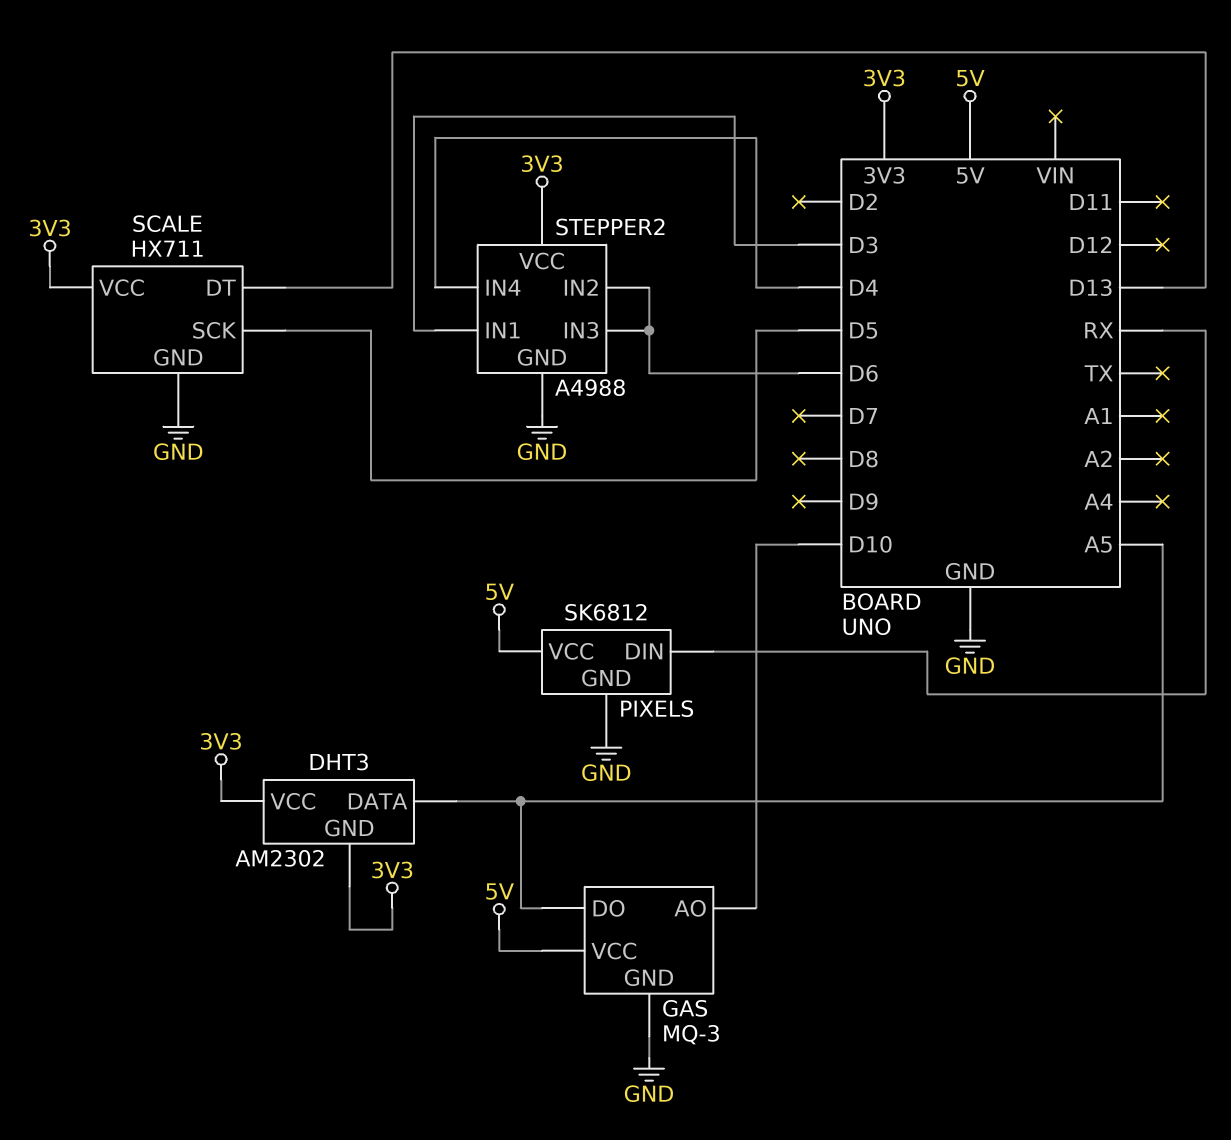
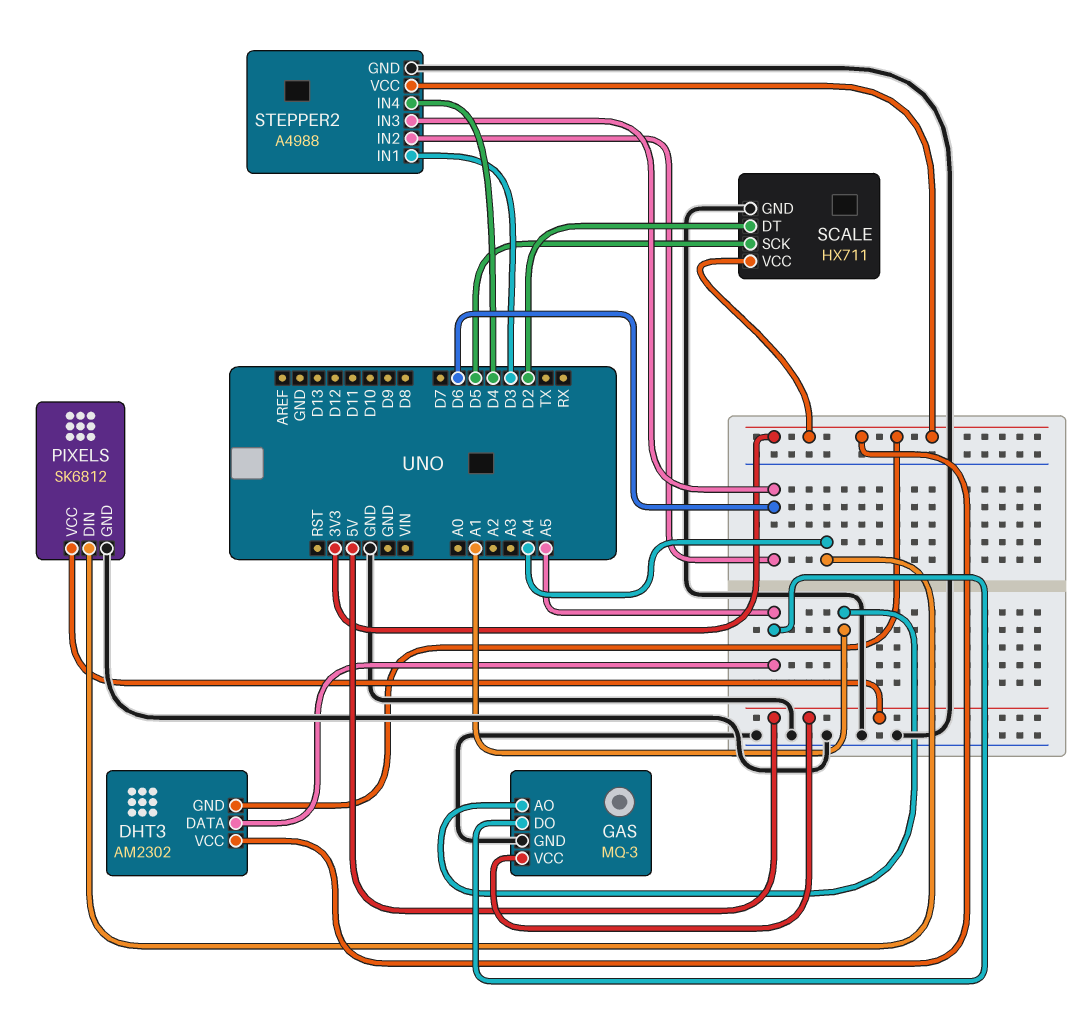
GAS pin AO: D10 -> A1
PIXELS pin DIN: RX -> A4
SCALE pin DT: D13 -> D2

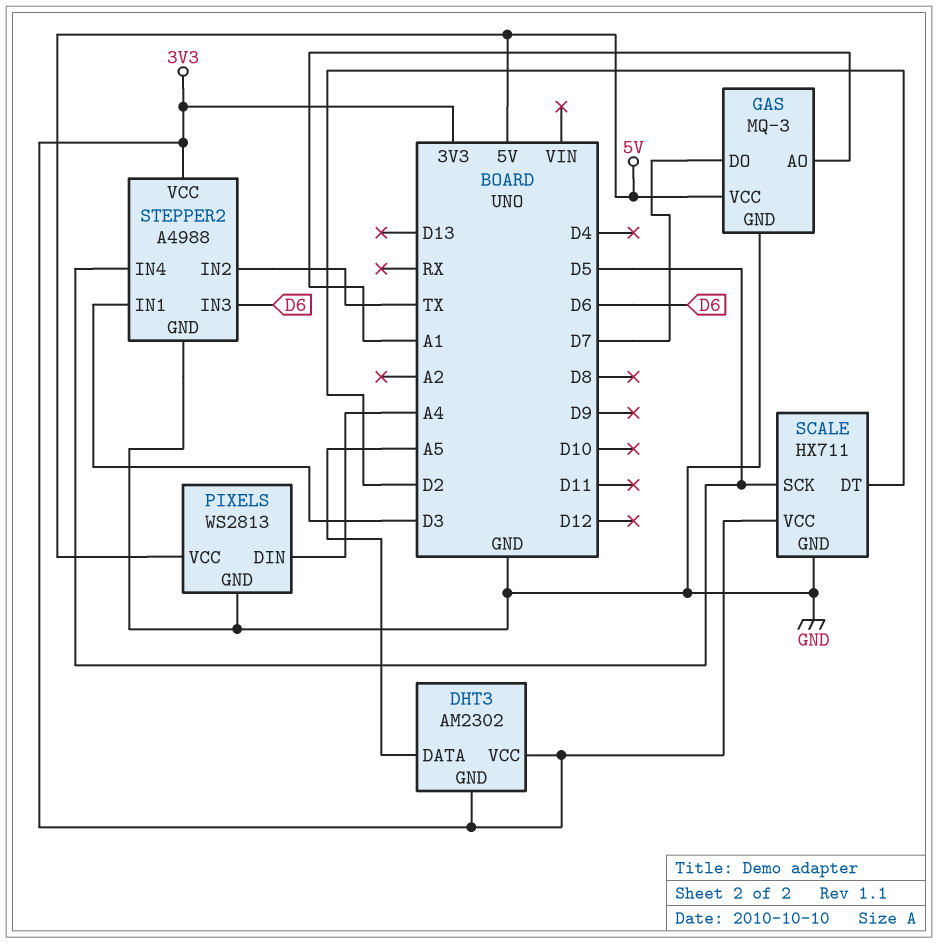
GAS pin DO: A5 -> D7
PIXELS: SK6812 -> WS2813
STEPPER2 pin IN2: D6 -> TX
STEPPER2 pin IN4: D4 -> D5

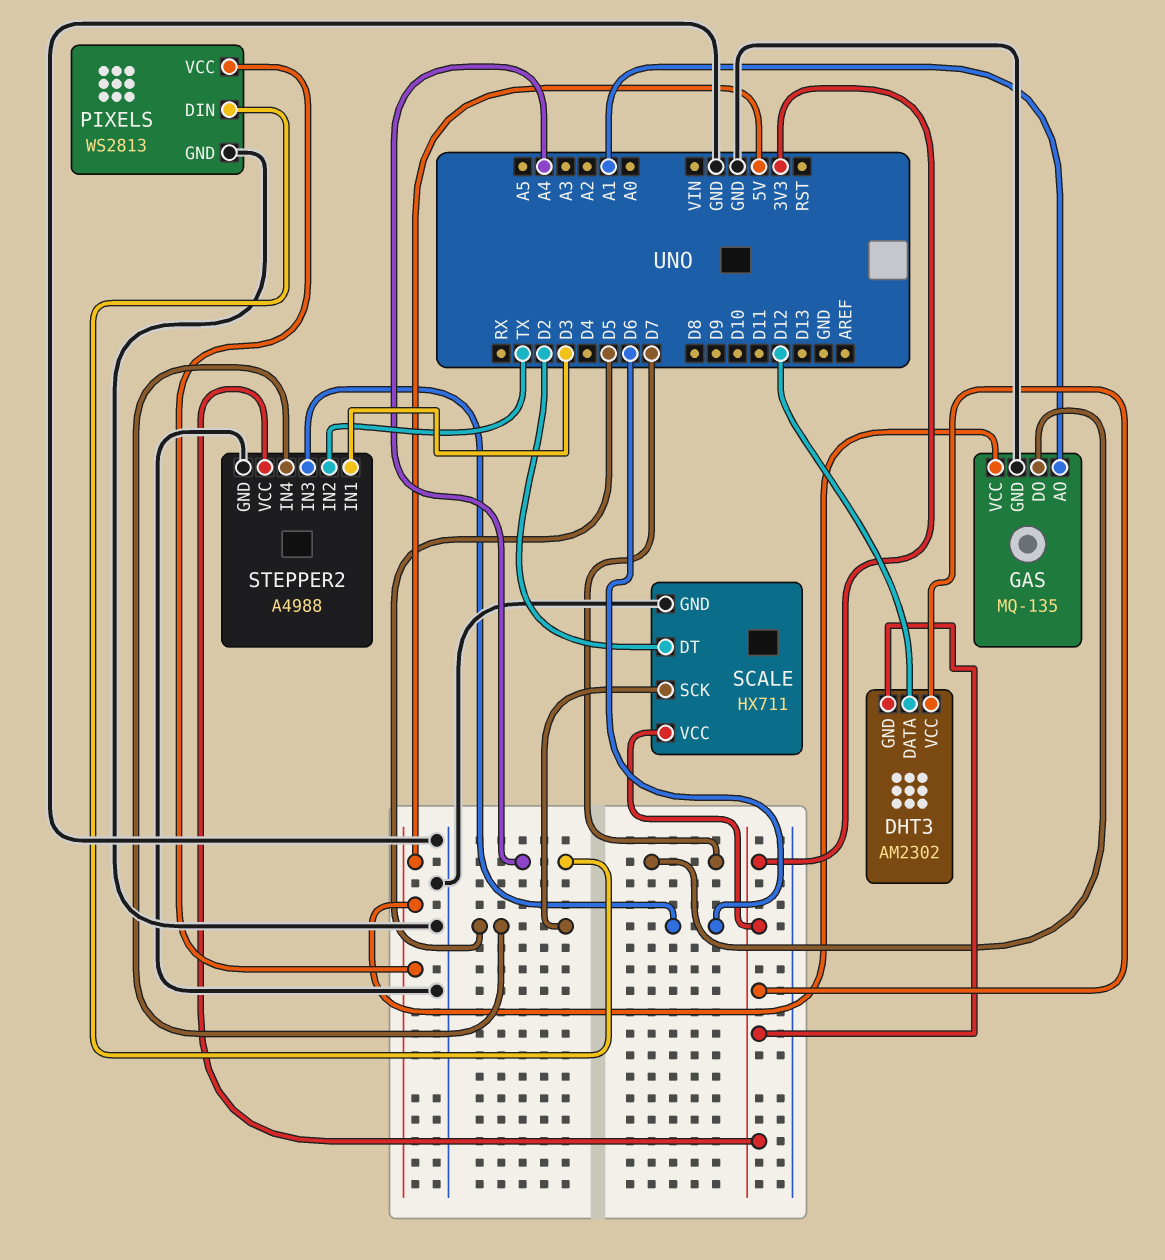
DHT3 pin DATA: A5 -> D12
GAS: MQ-3 -> MQ-135

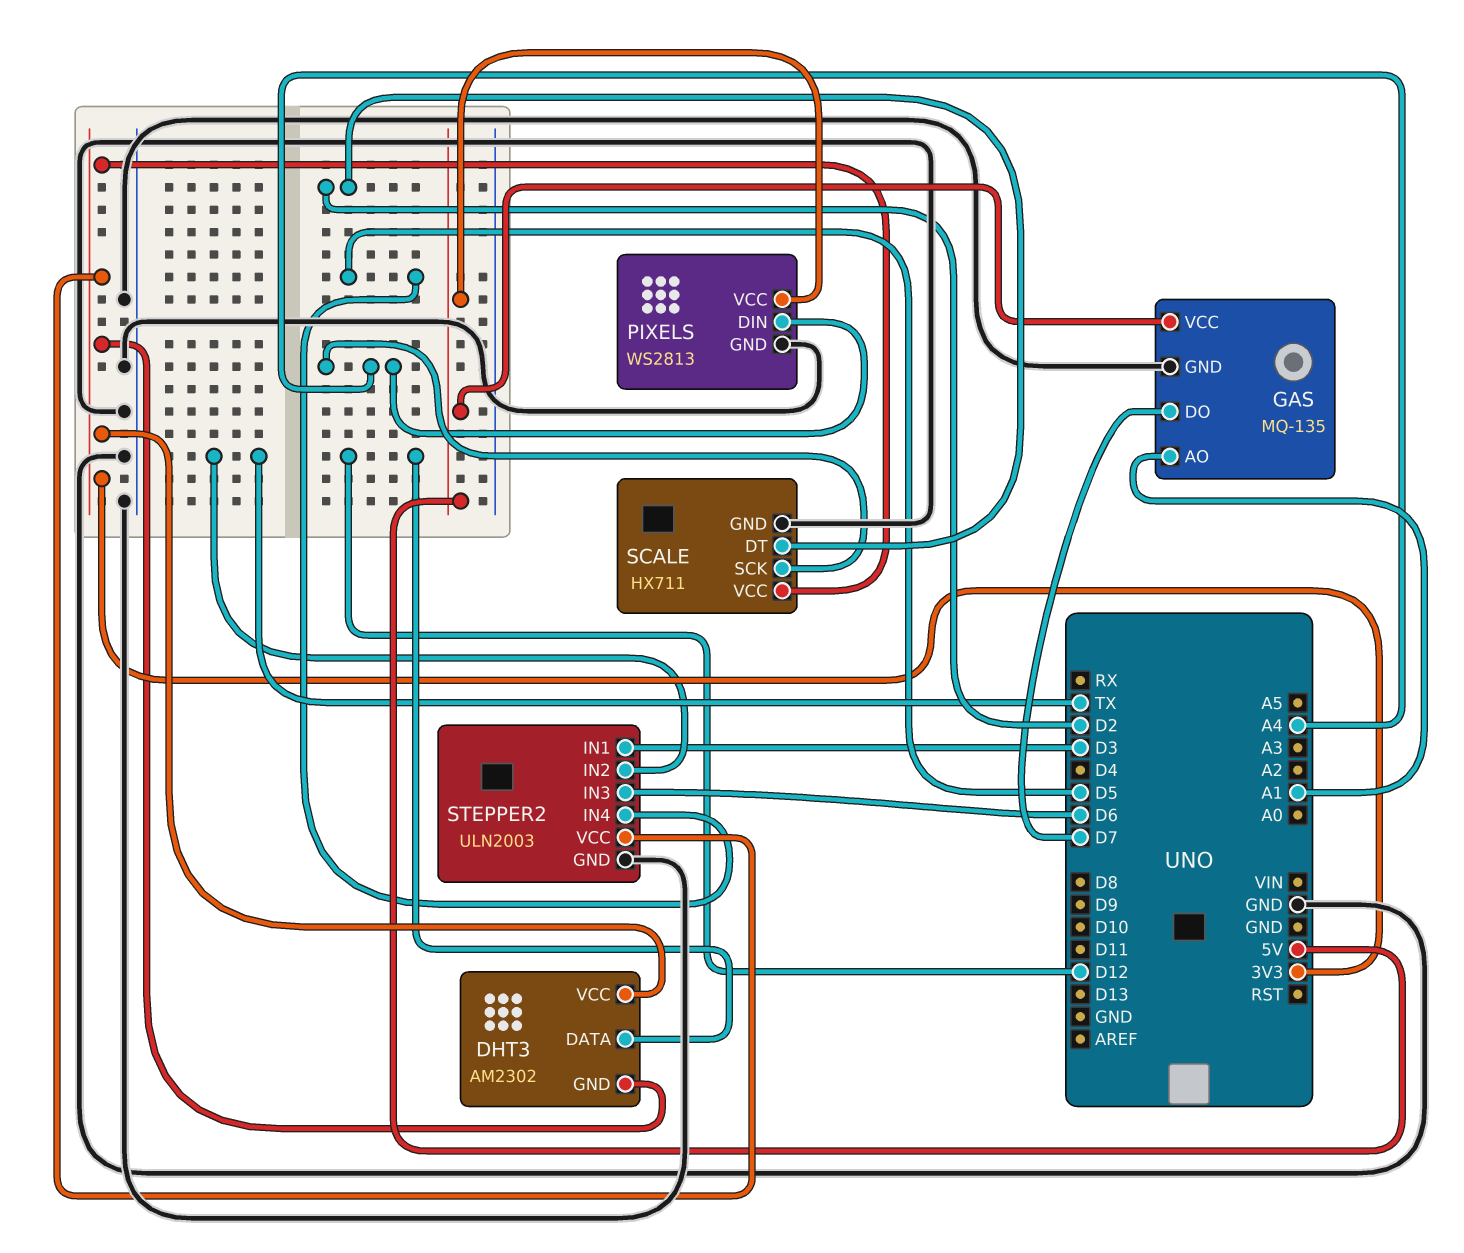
SCALE pin SCK: D5 -> A4
STEPPER2: A4988 -> ULN2003

